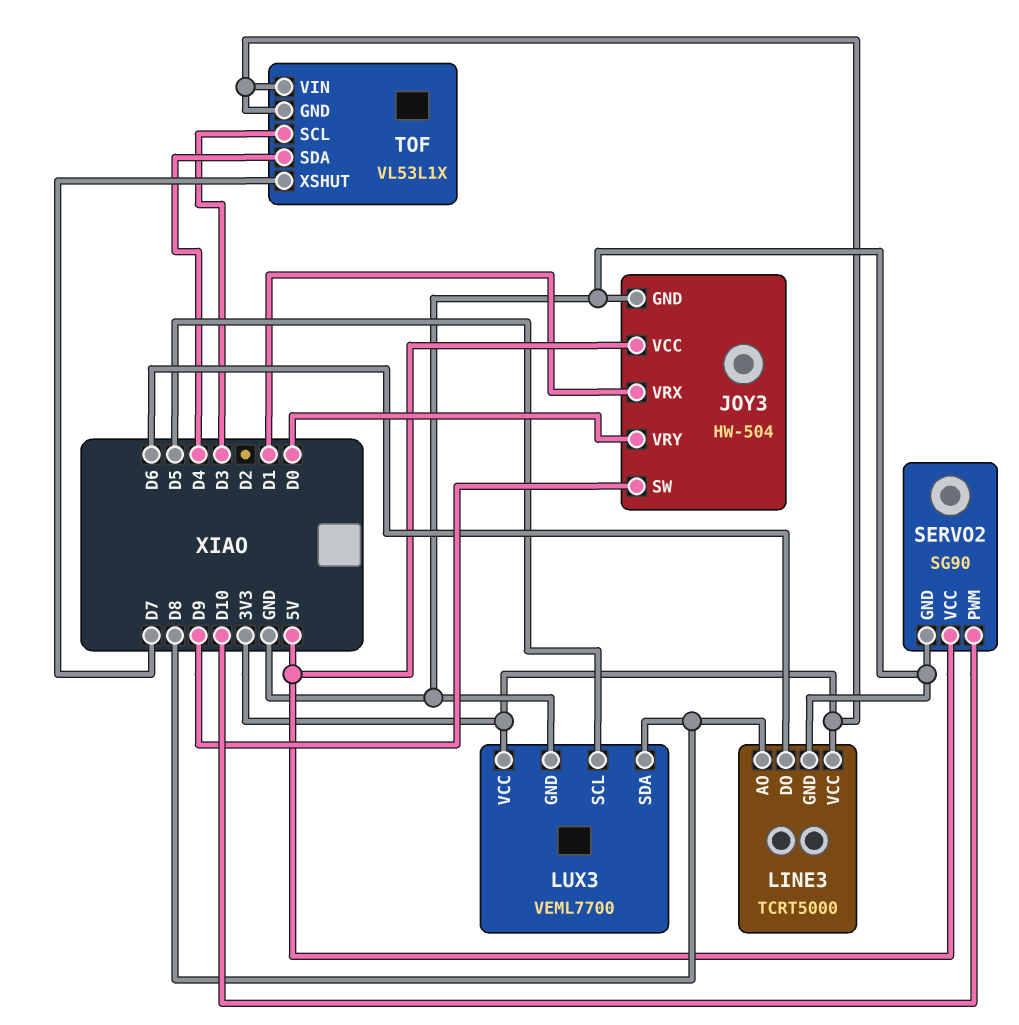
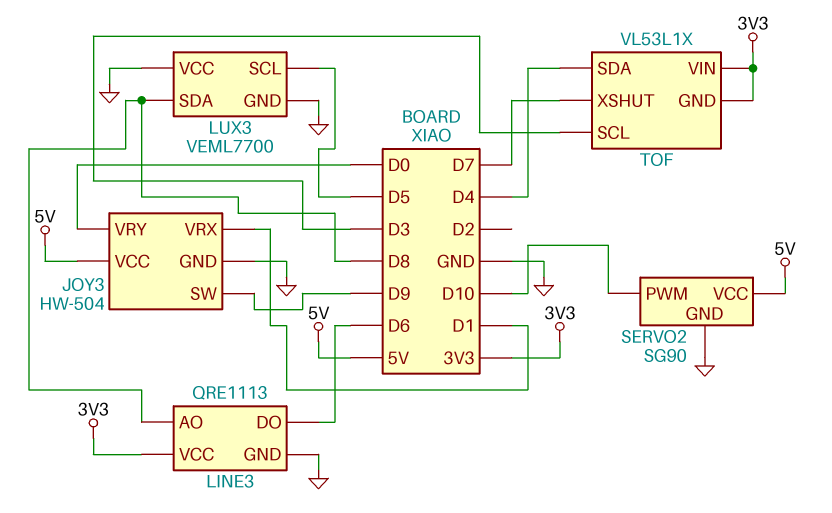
LINE3: TCRT5000 -> QRE1113
LUX3 pin VCC: 3V3 -> GND

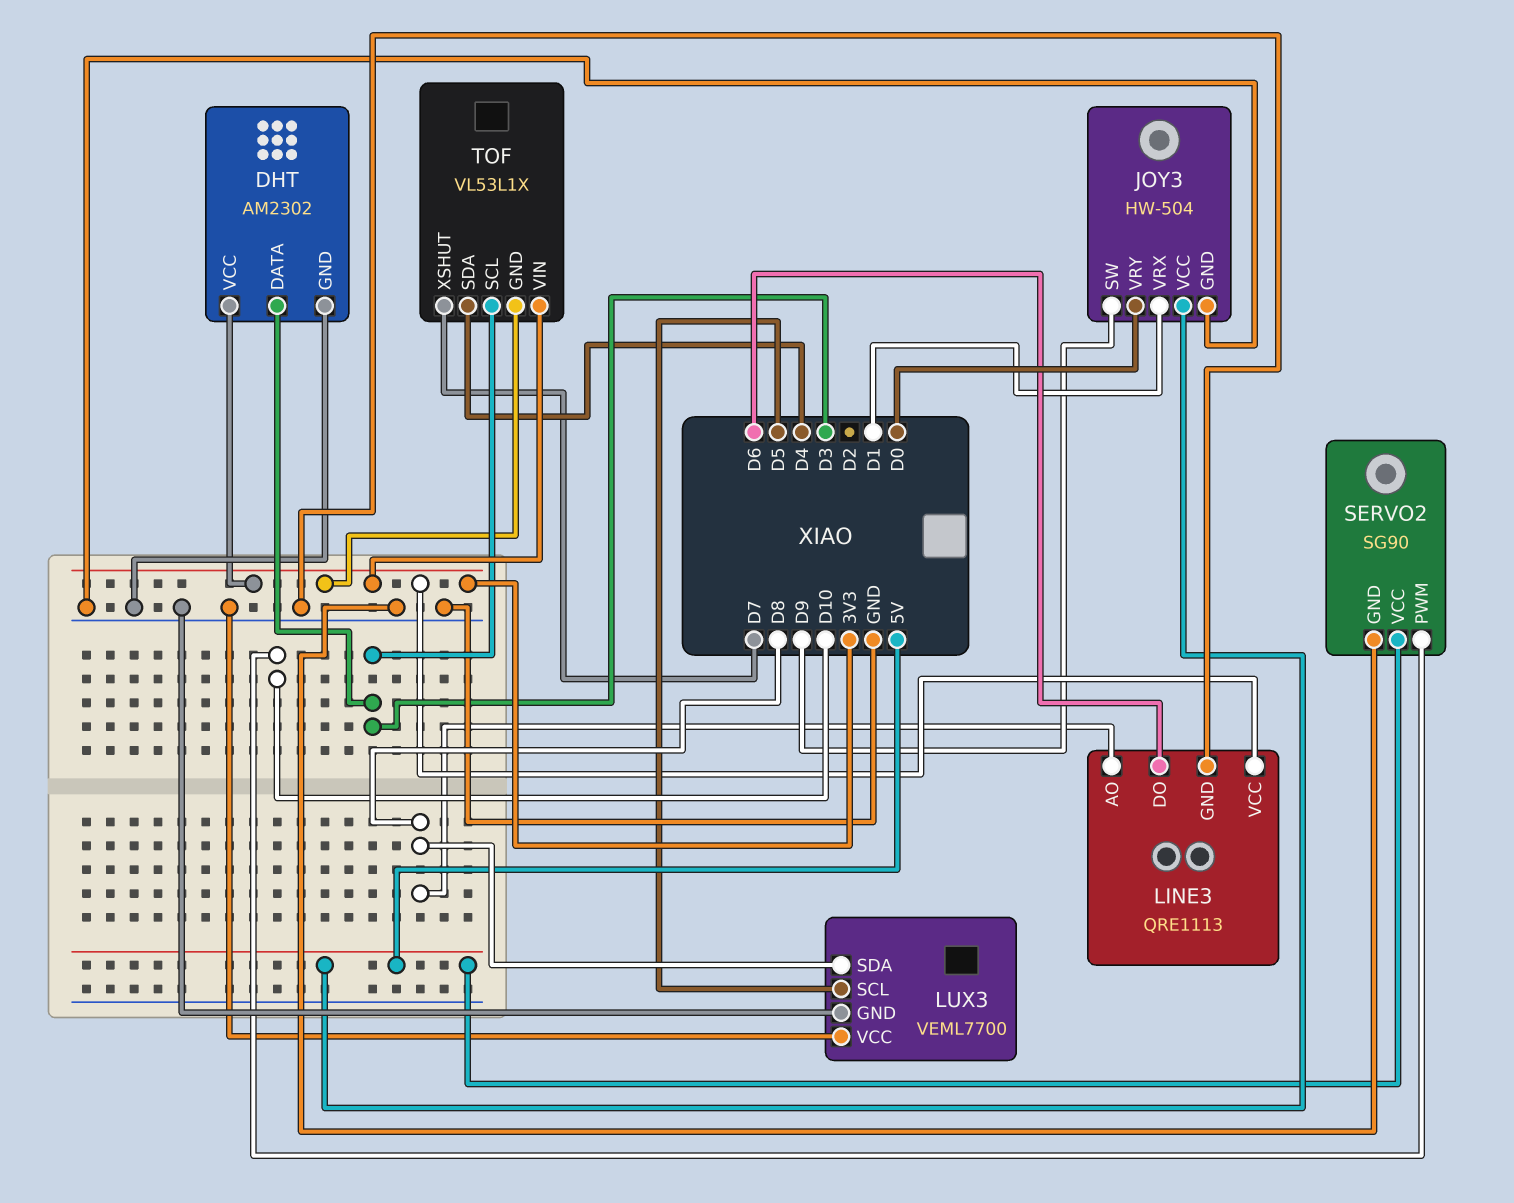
DHT: none -> AM2302
DHT pin DATA: none -> D3
DHT pin GND: none -> GND
DHT pin VCC: none -> 3V3

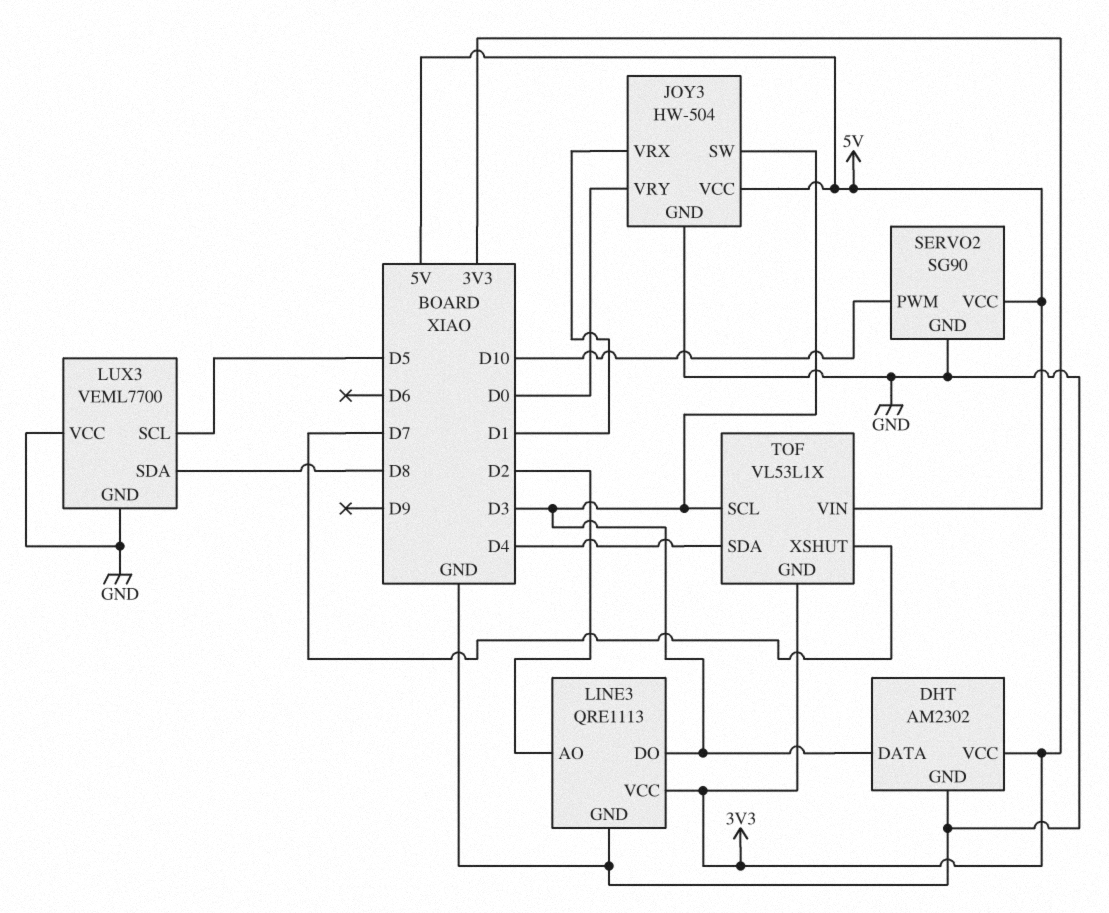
JOY3 pin SW: D9 -> D3
LINE3 pin AO: D8 -> D2
LINE3 pin DO: D6 -> D3
TOF pin VIN: 3V3 -> 5V

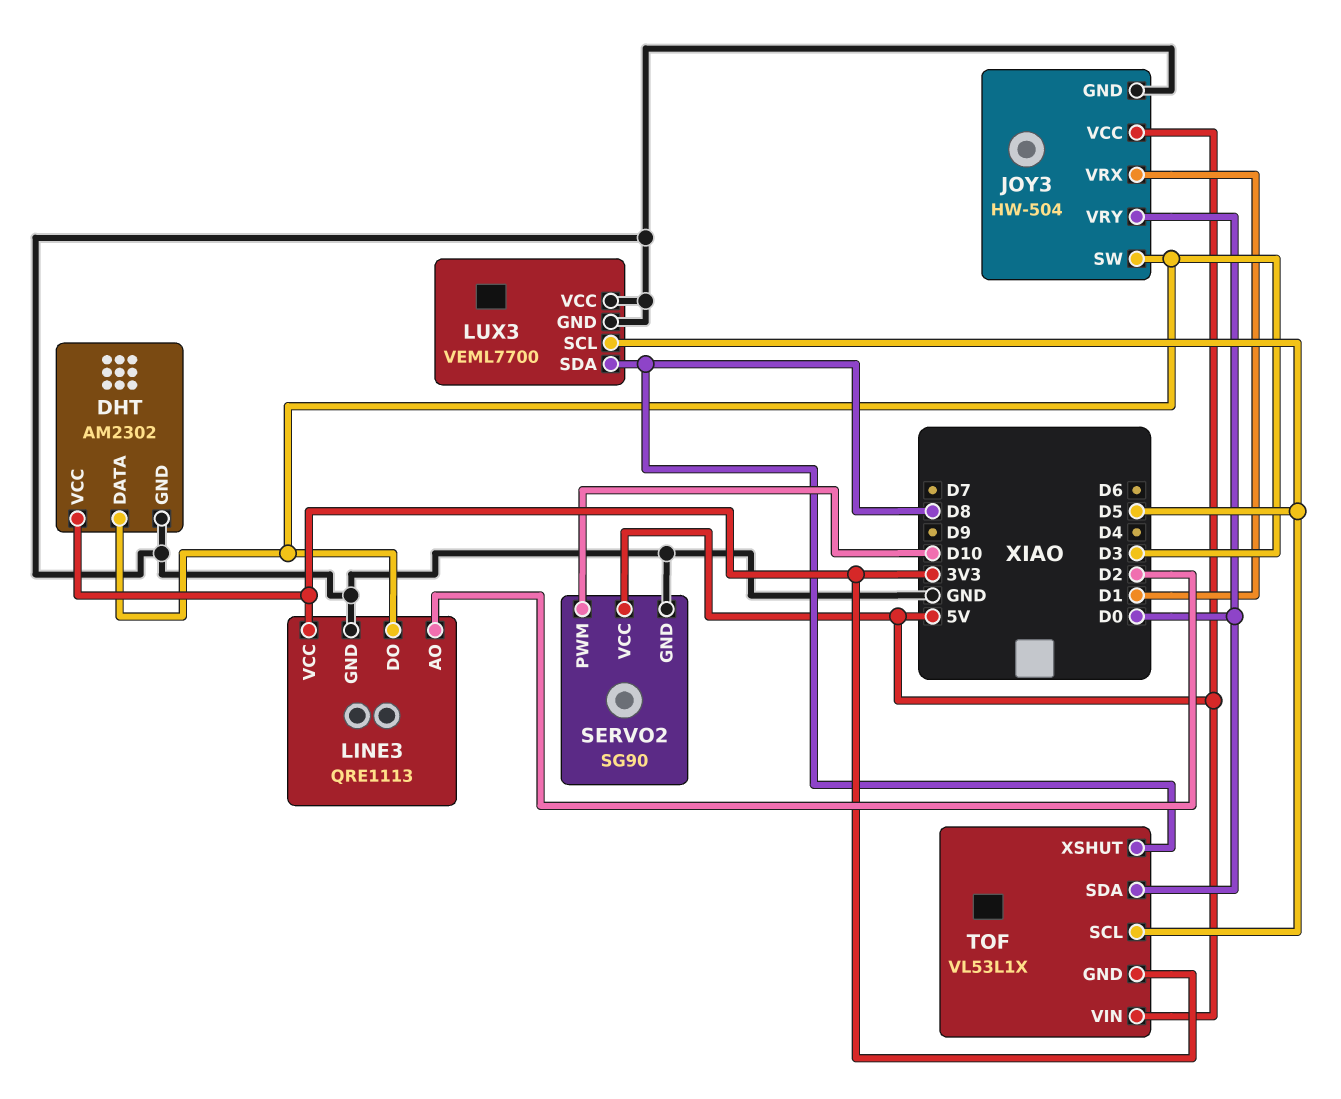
TOF pin SCL: D3 -> D5
TOF pin SDA: D4 -> D0
TOF pin XSHUT: D7 -> D8

